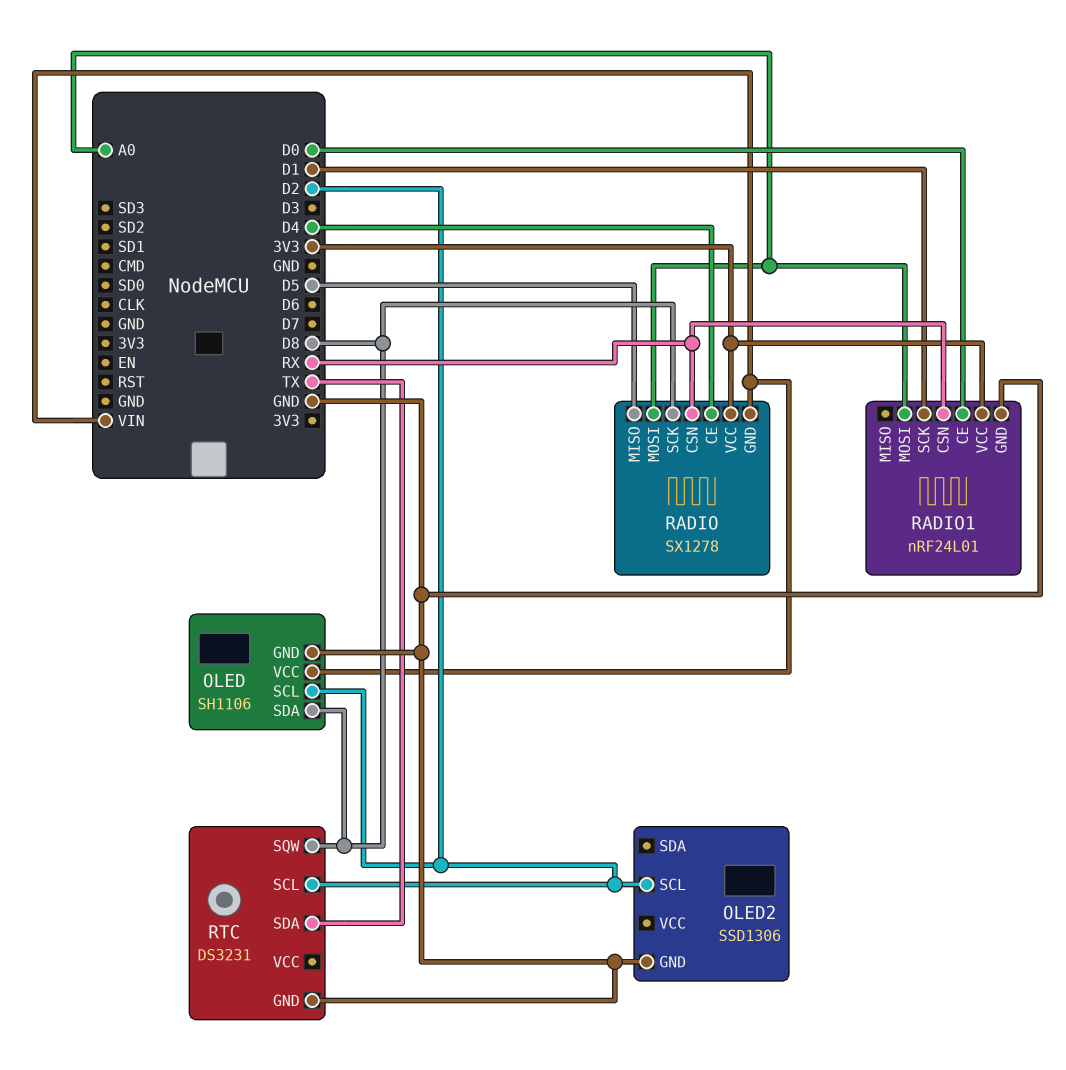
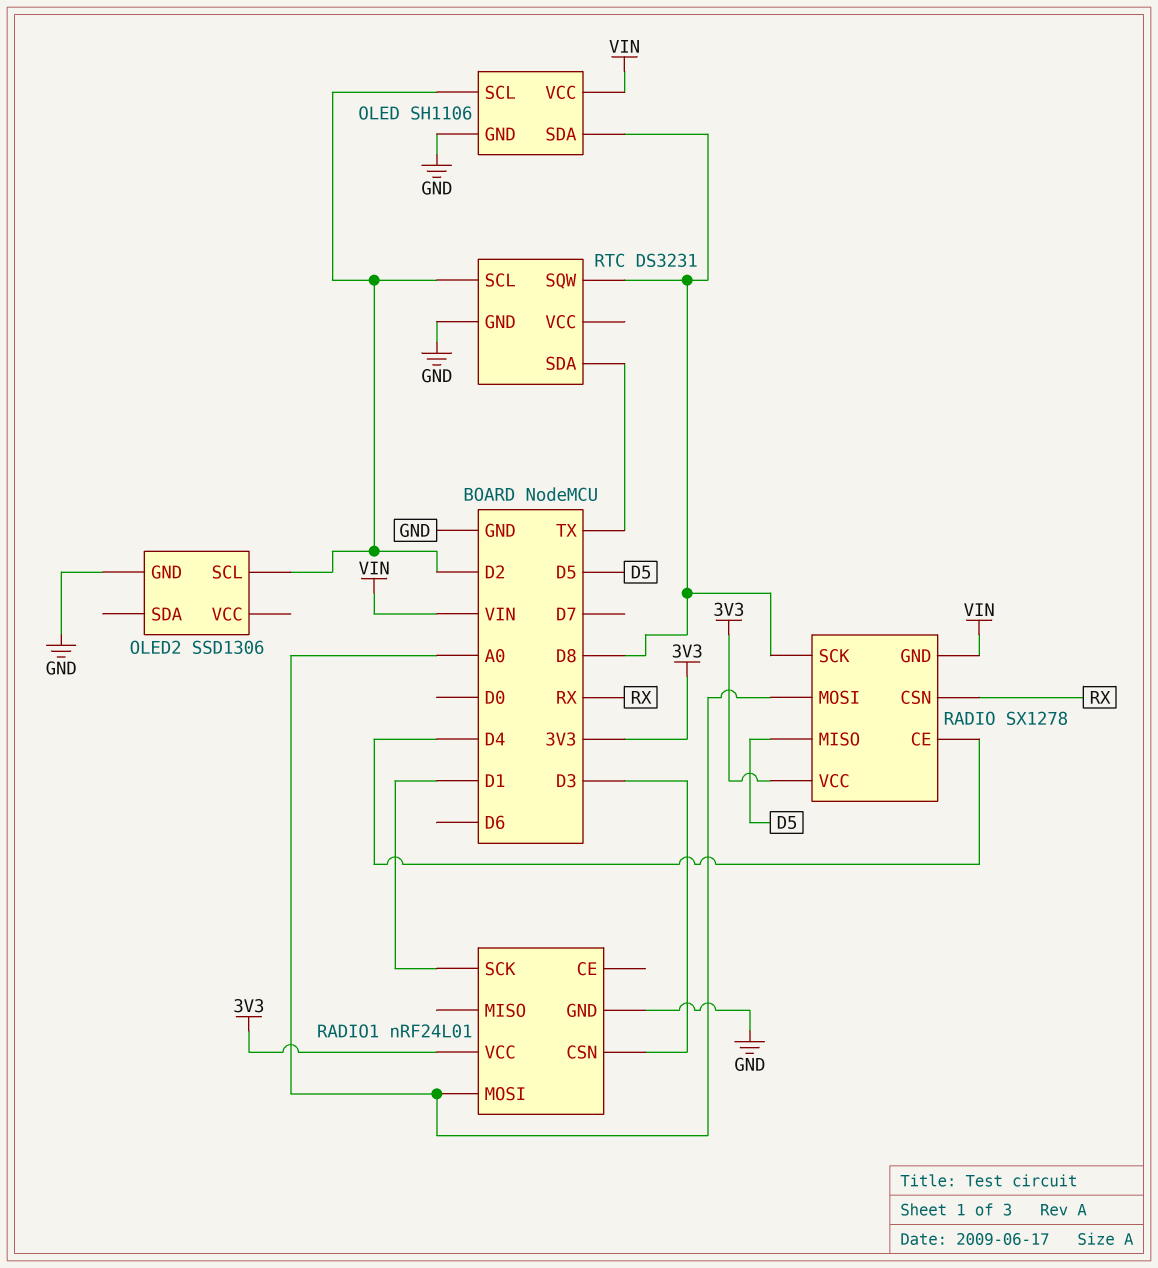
RADIO1 pin CE: D0 -> none
RADIO1 pin CSN: RX -> D3

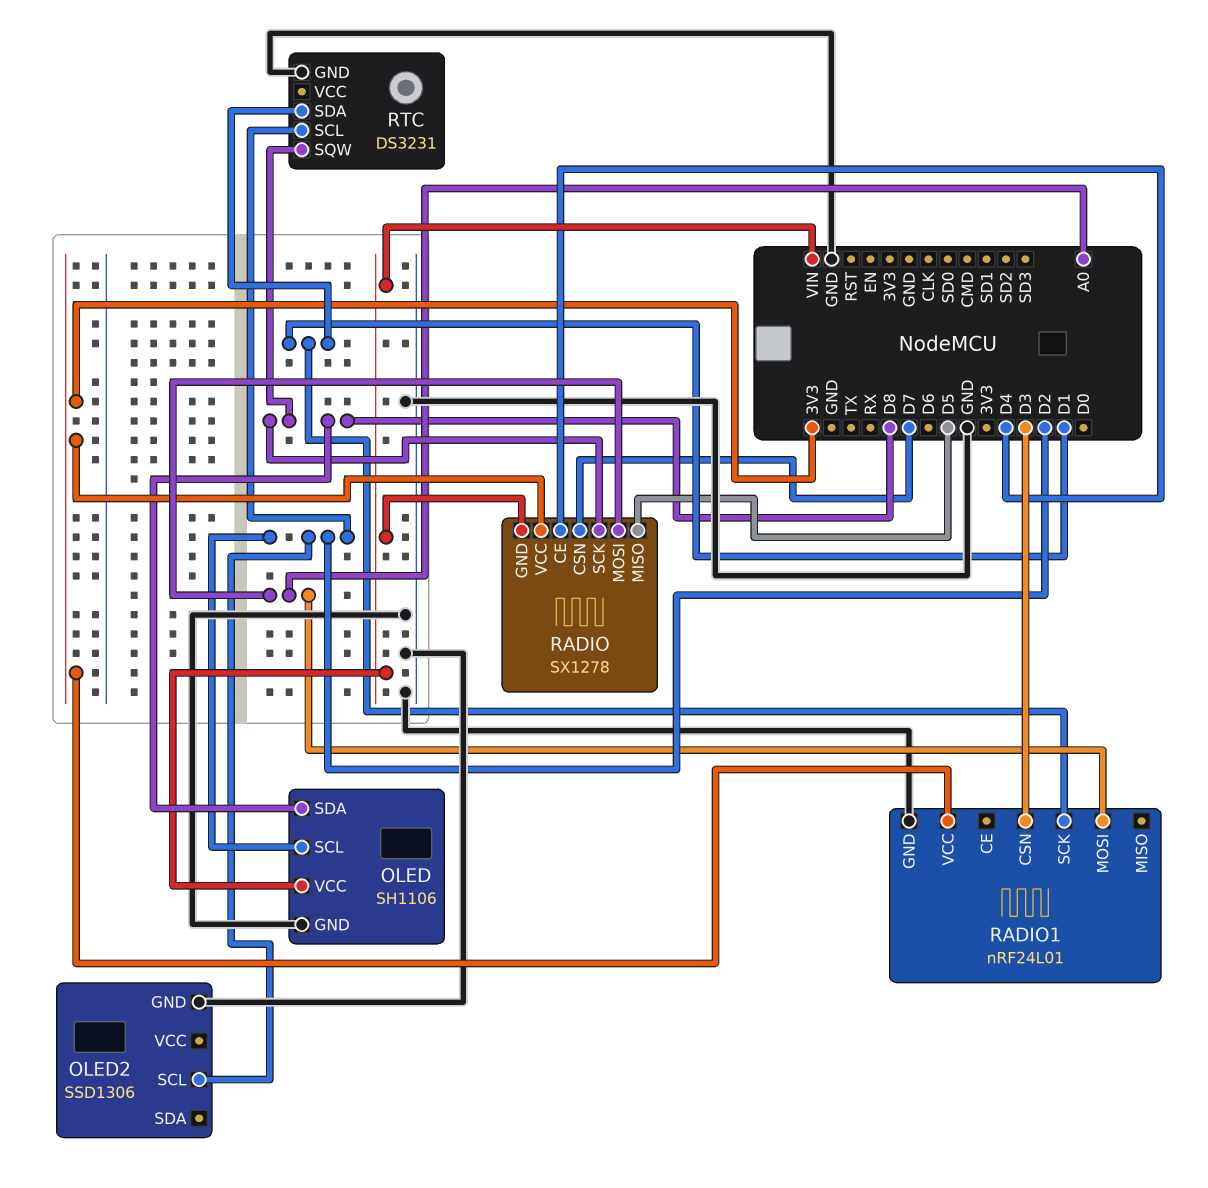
RADIO pin CSN: RX -> D7
RTC pin SDA: TX -> D1

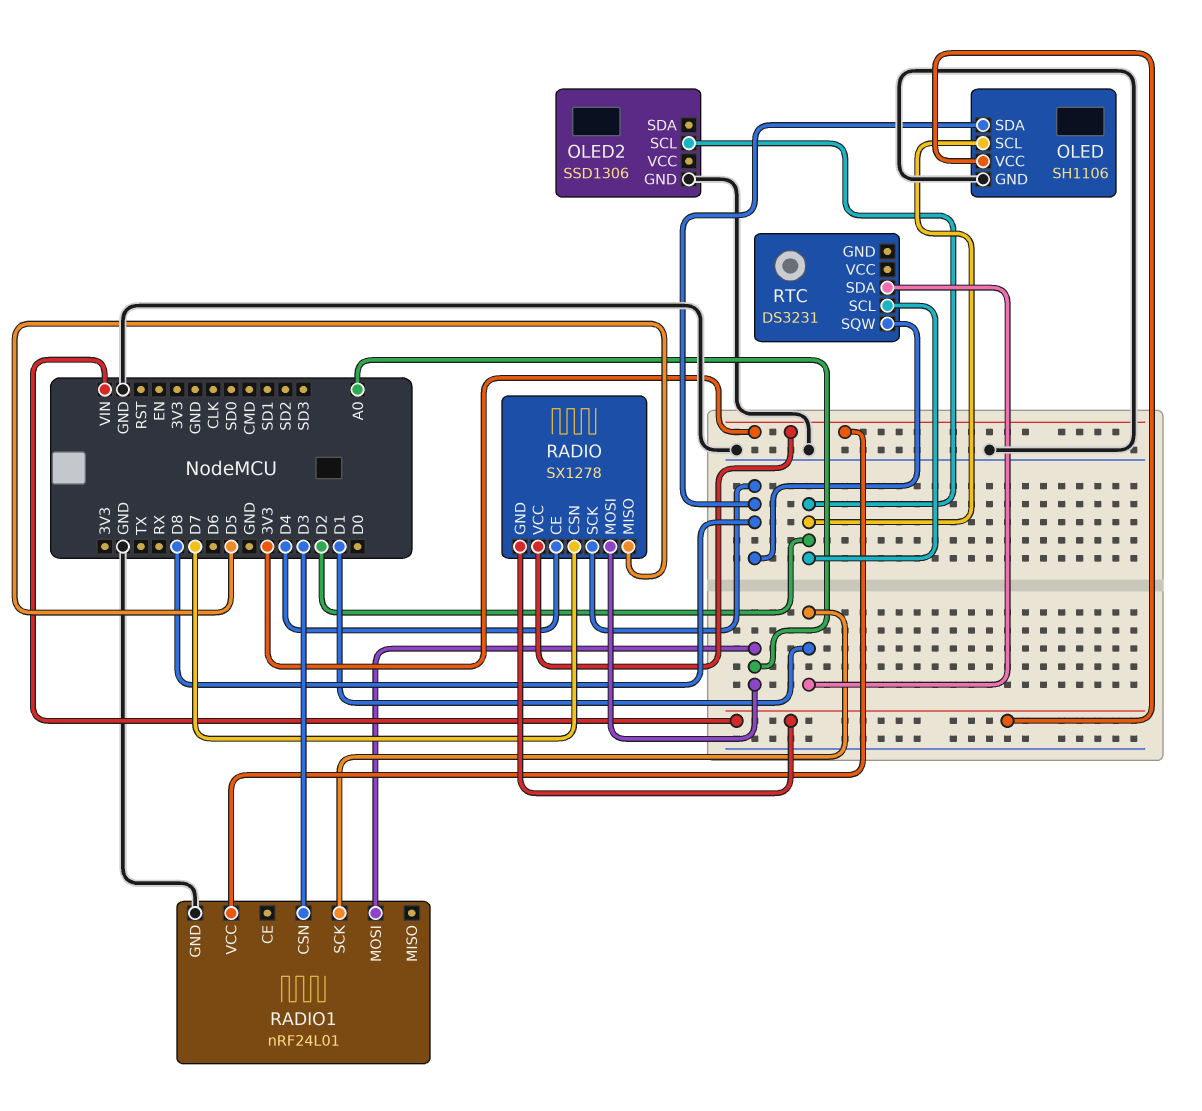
RTC pin GND: GND -> none

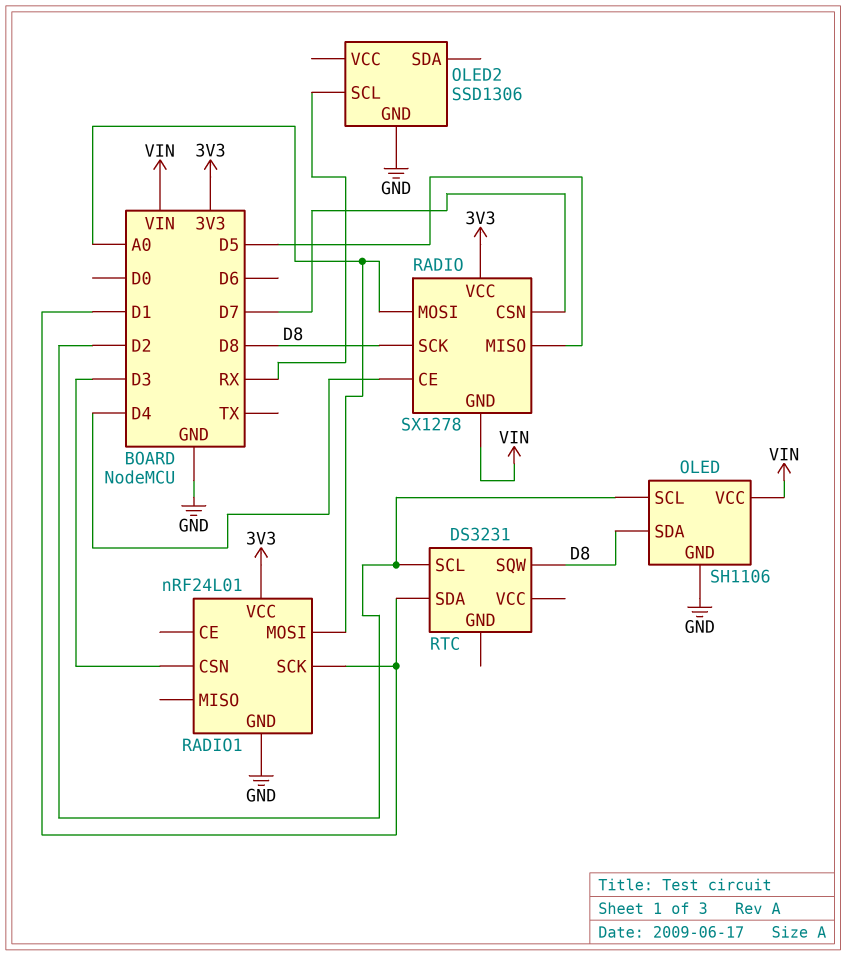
OLED2 pin SCL: D2 -> RX

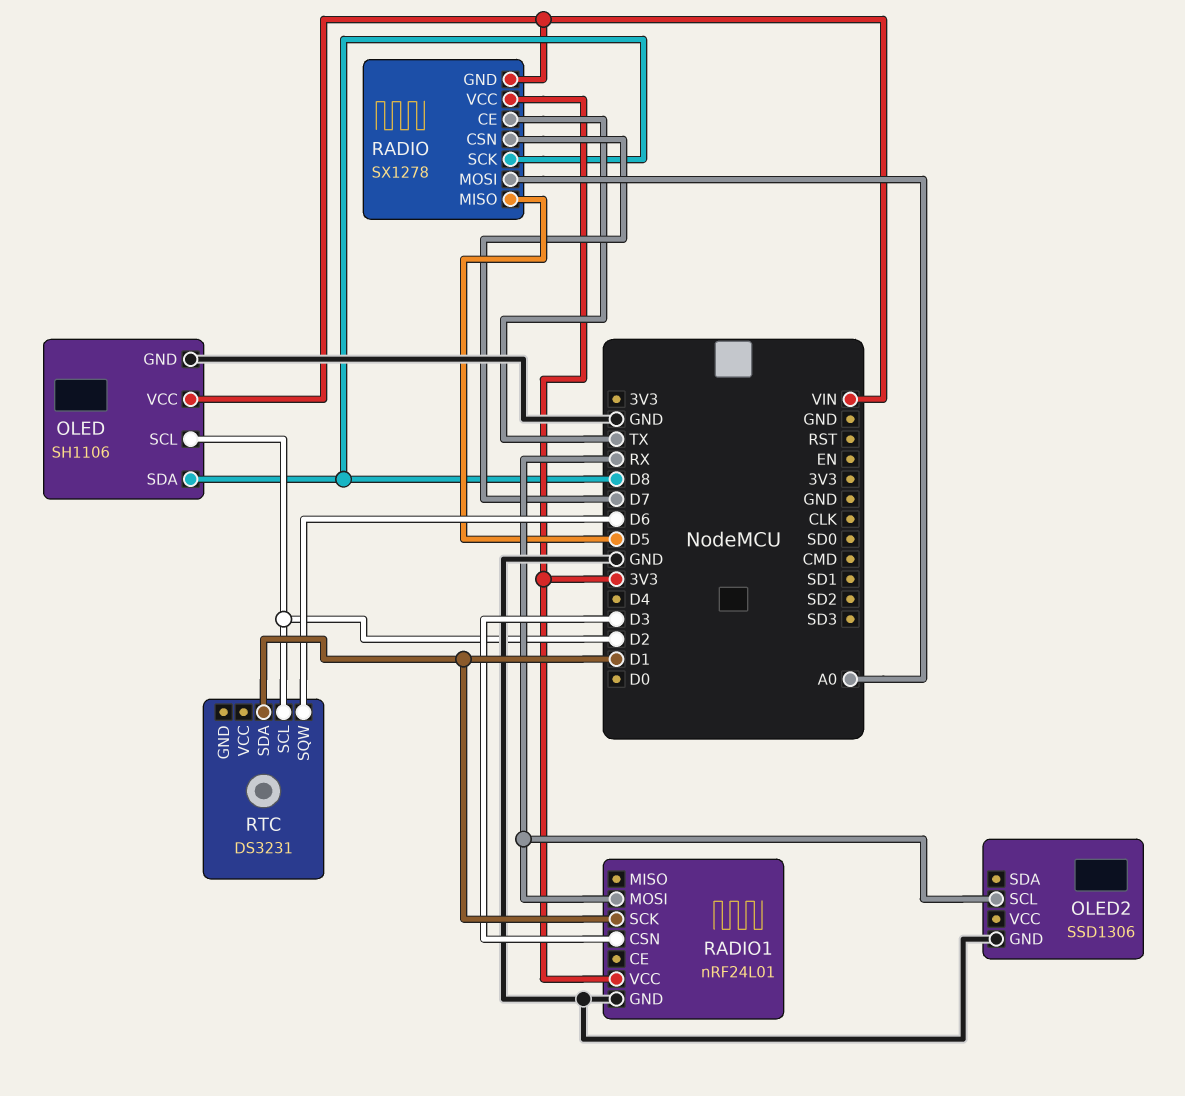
RADIO pin CE: D4 -> TX
RADIO1 pin MOSI: A0 -> RX
RTC pin SQW: D8 -> D6

